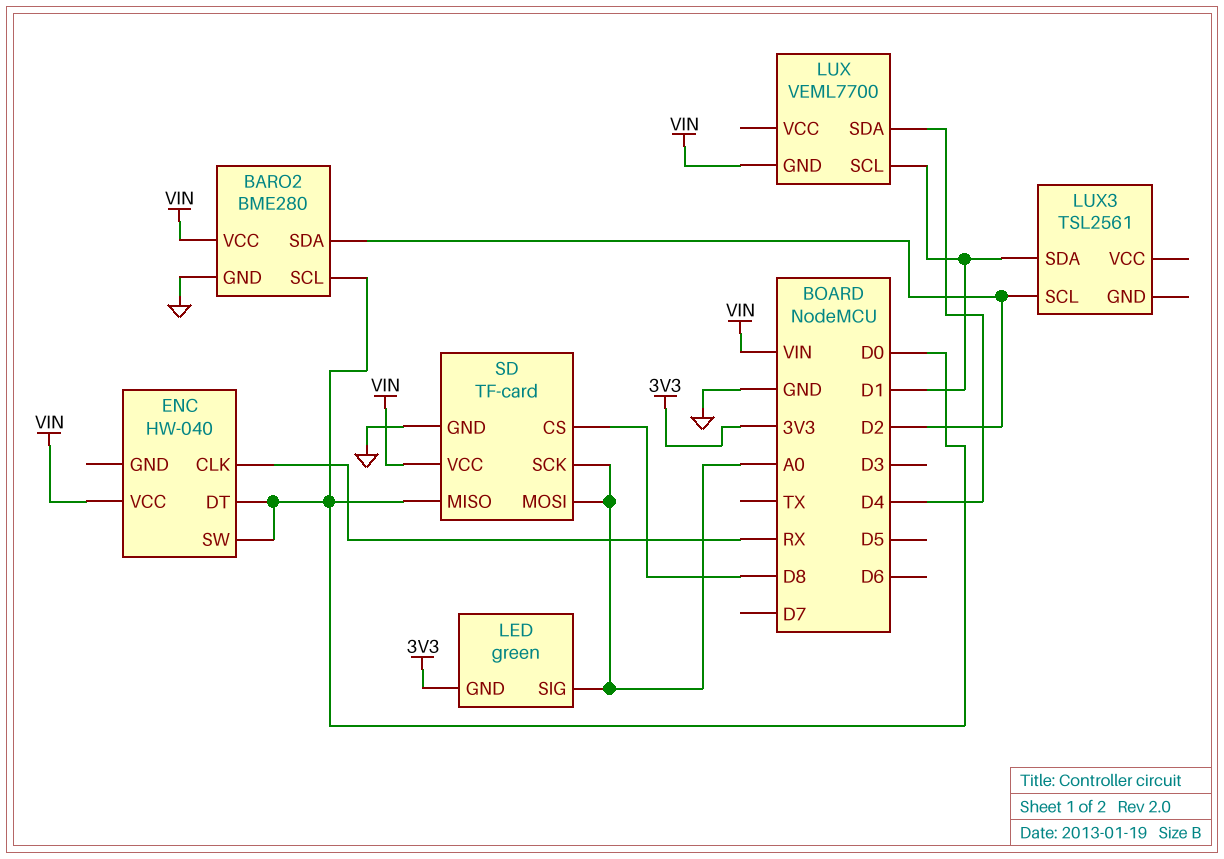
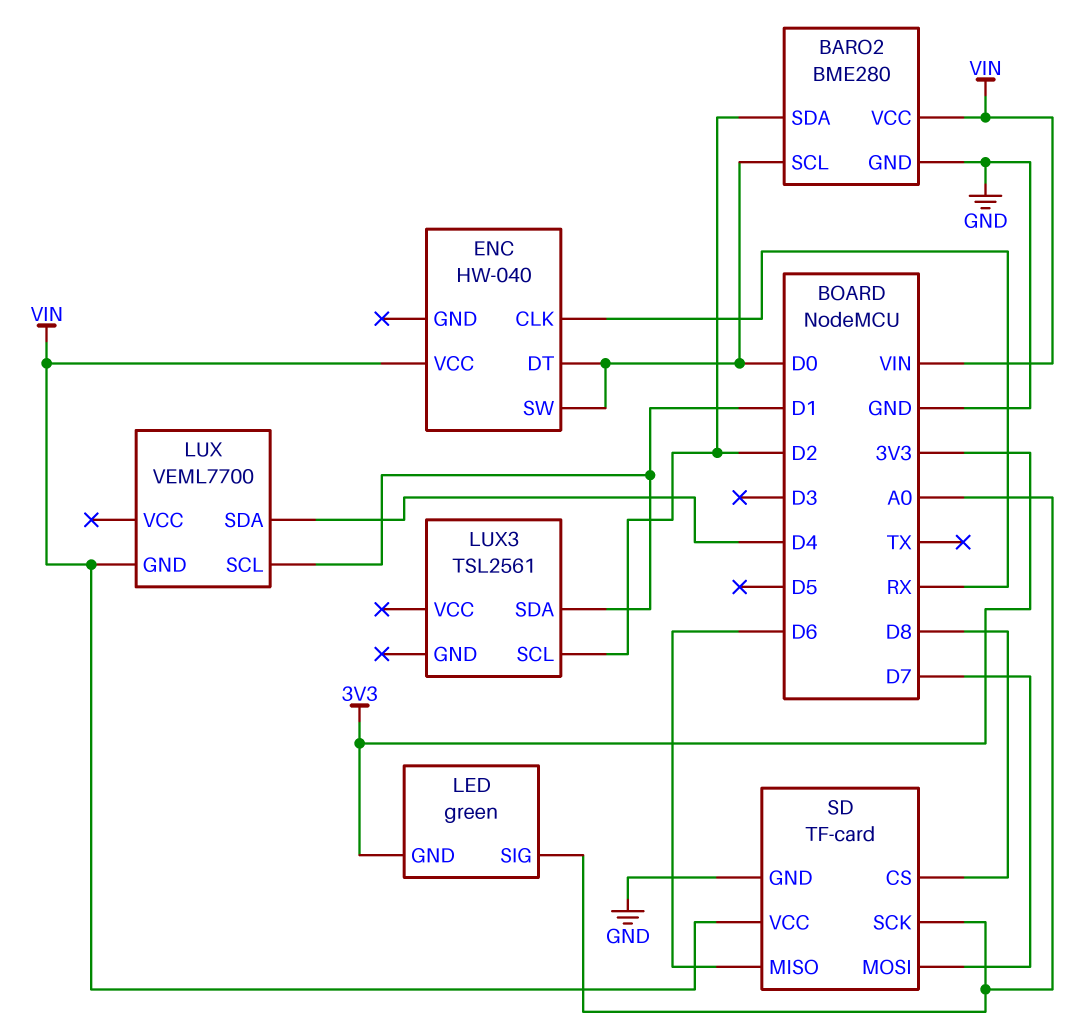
SD pin MISO: D0 -> D6
SD pin MOSI: A0 -> D7

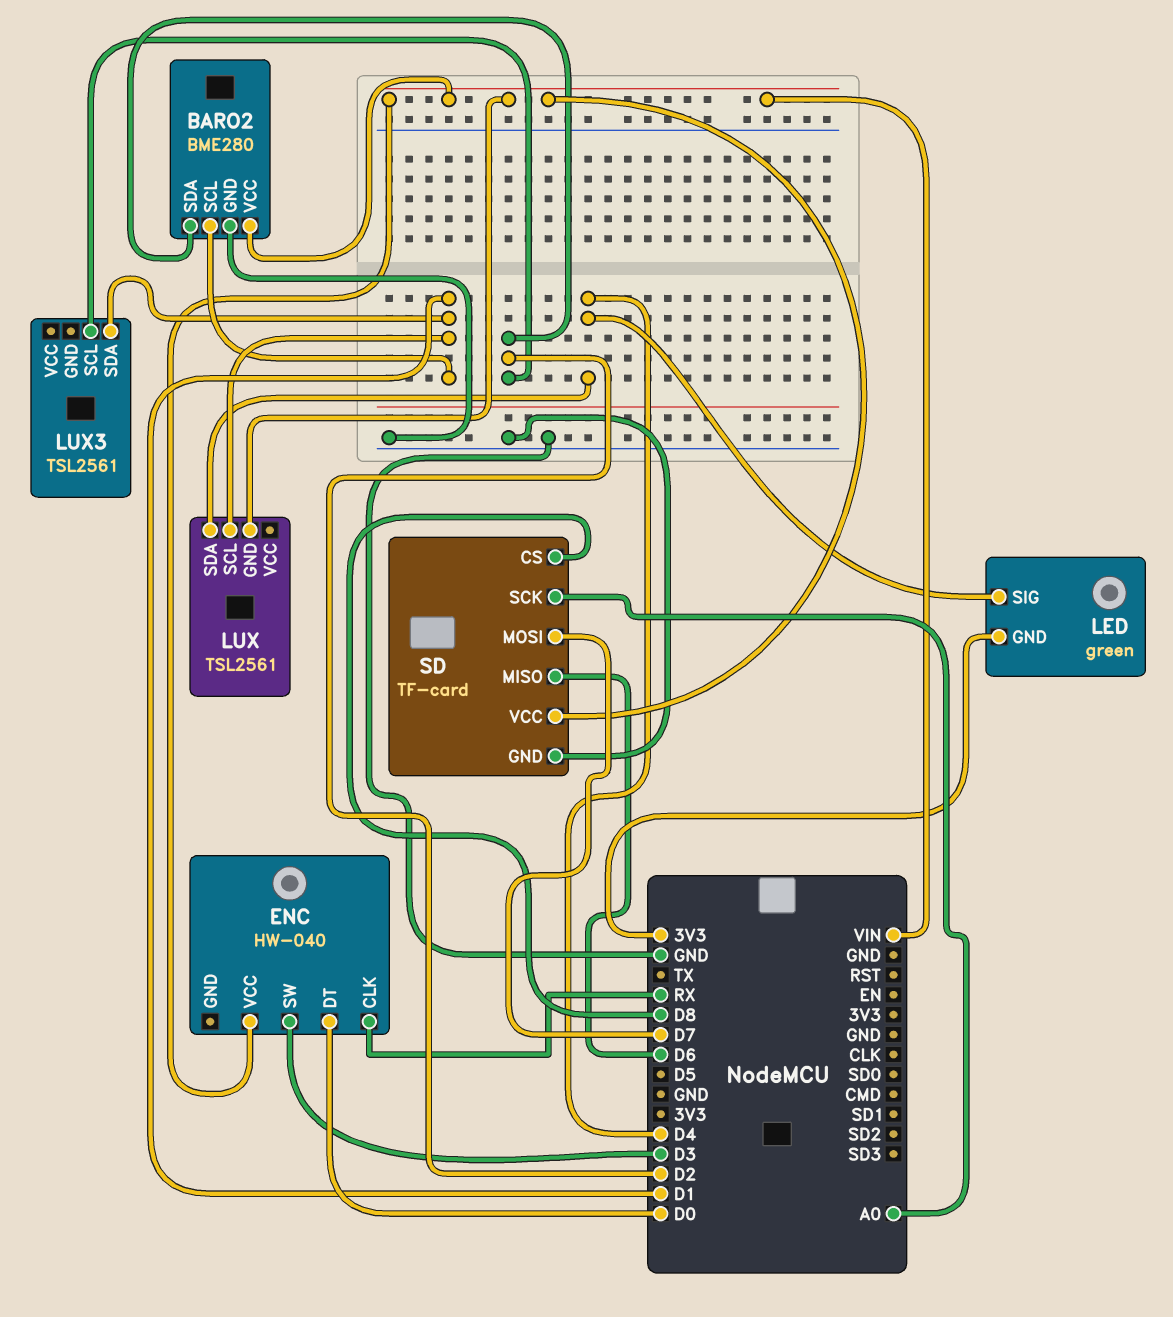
BARO2 pin SCL: D0 -> D1
ENC pin SW: D0 -> D3
LED pin SIG: A0 -> D4
LUX: VEML7700 -> TSL2561

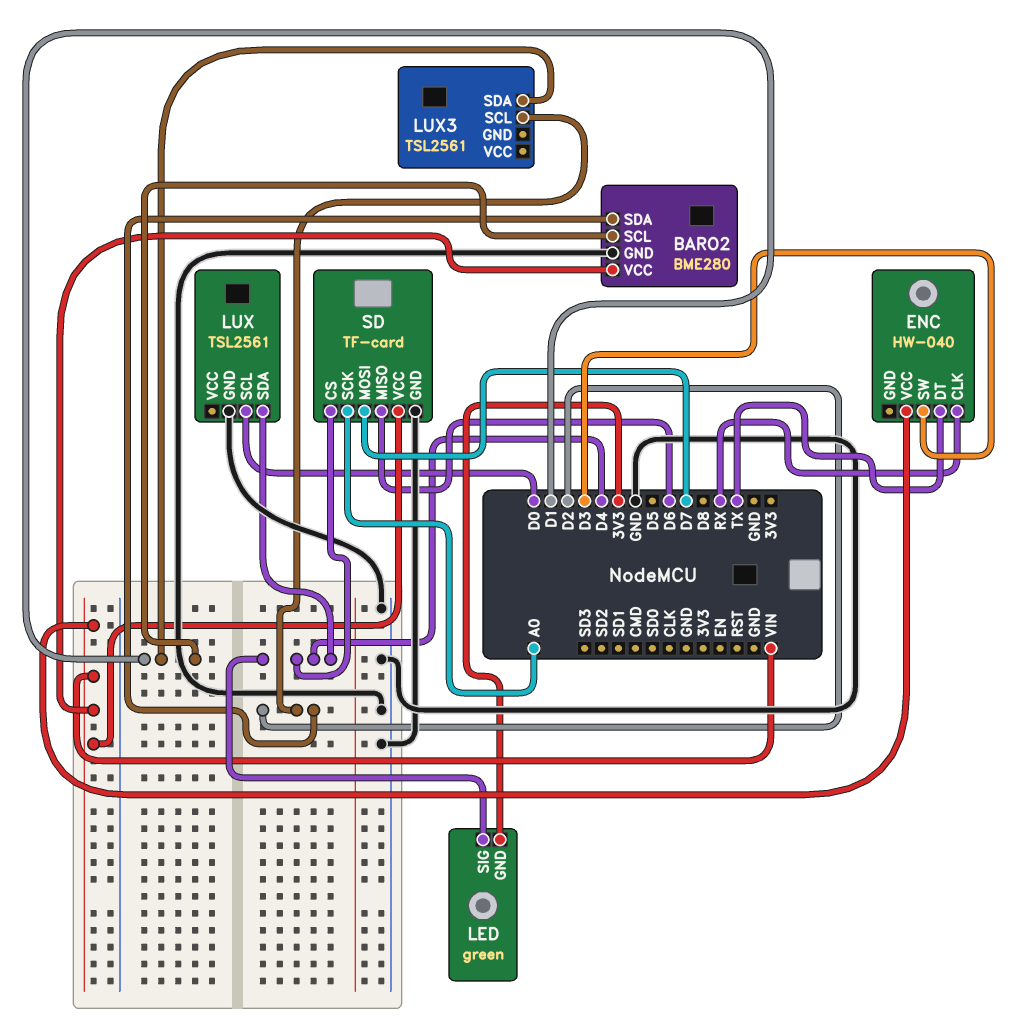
ENC pin DT: D0 -> TX
LUX pin GND: VIN -> GND
LUX pin SCL: D1 -> D0
SD pin CS: D8 -> D4

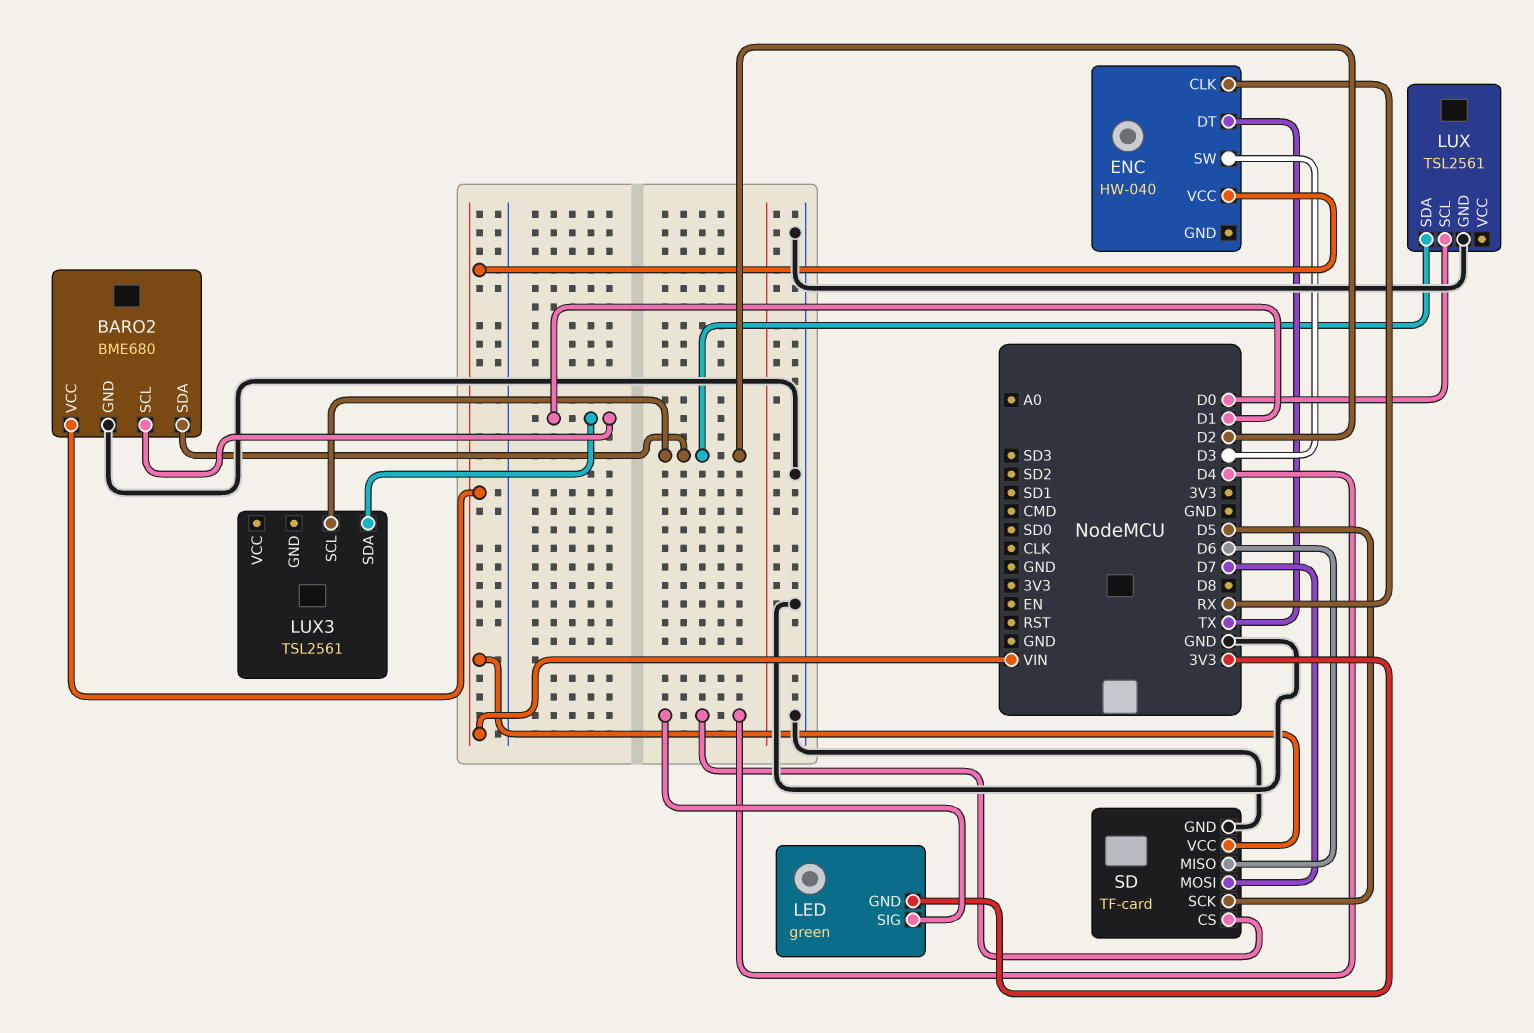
BARO2: BME280 -> BME680
LUX pin SDA: D4 -> D2
SD pin SCK: A0 -> D5

